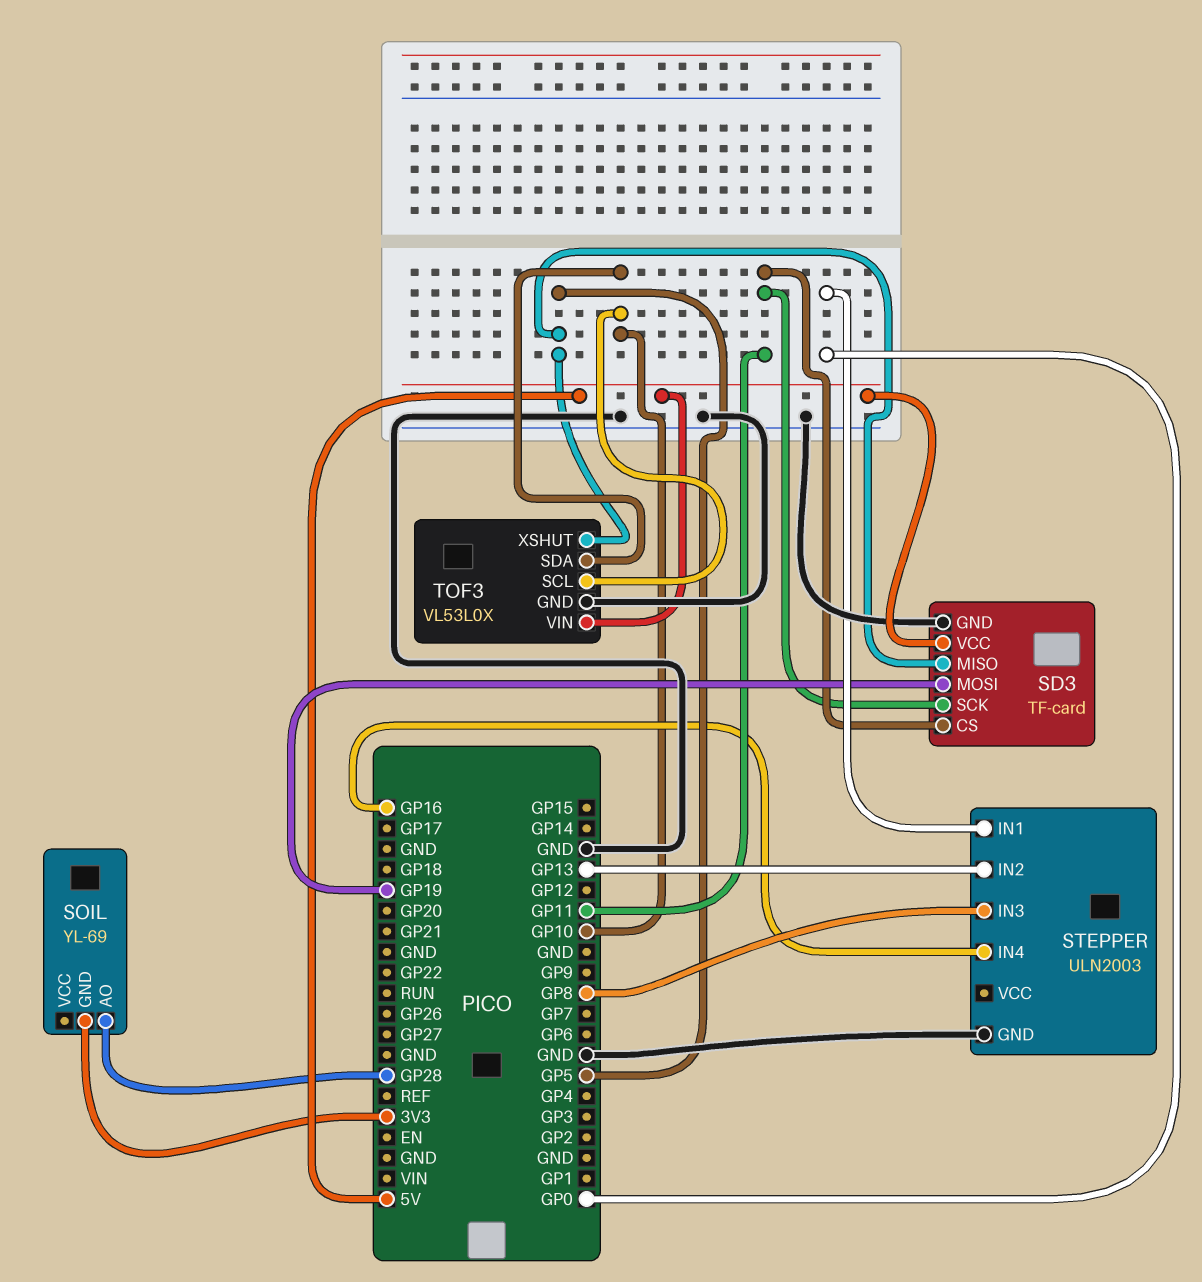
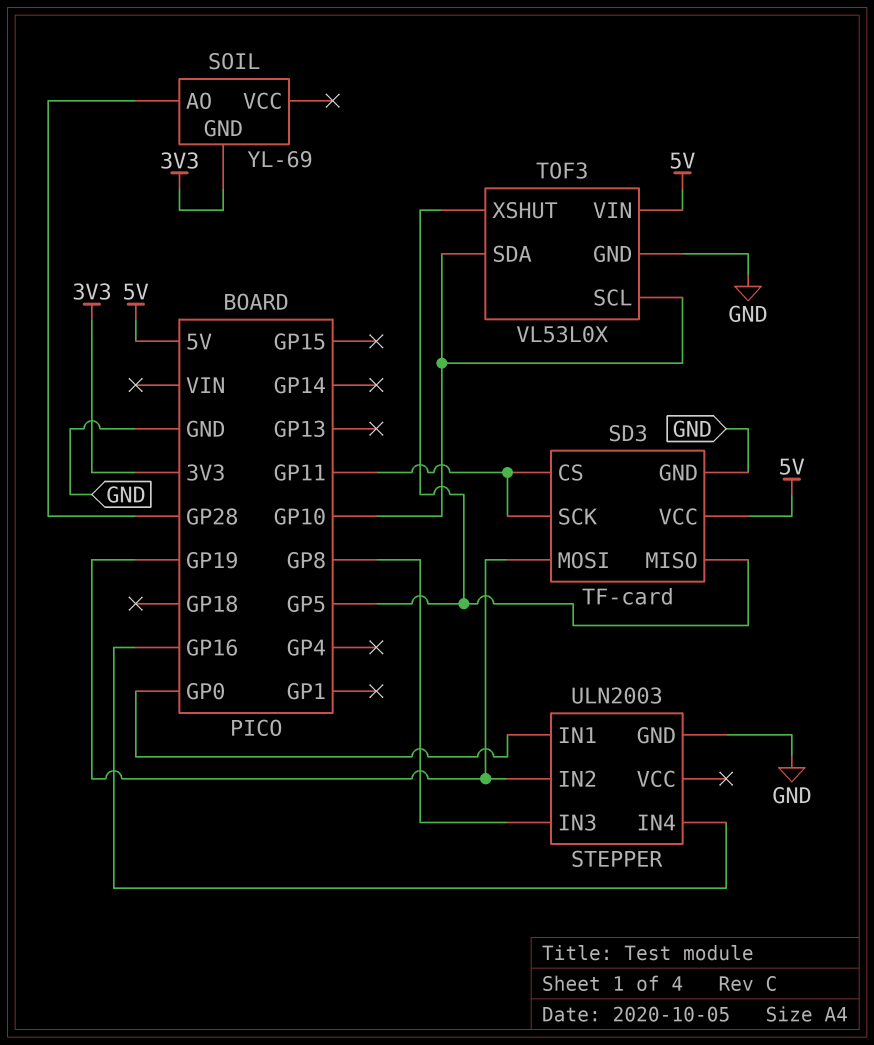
STEPPER pin IN2: GP13 -> GP19

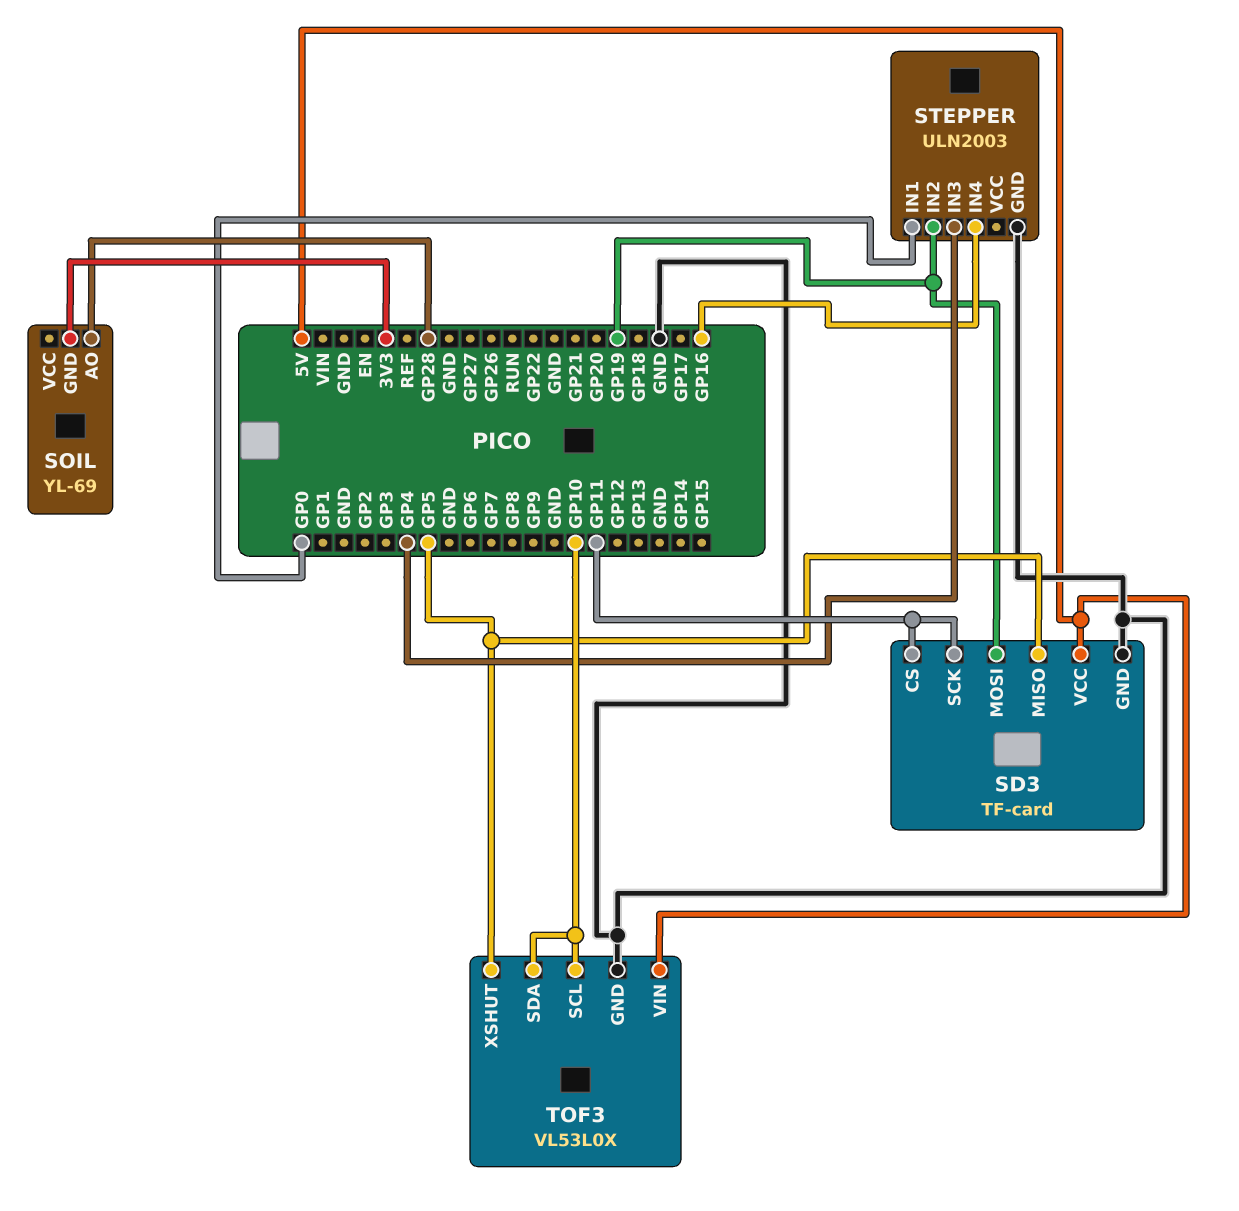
STEPPER pin IN3: GP8 -> GP4

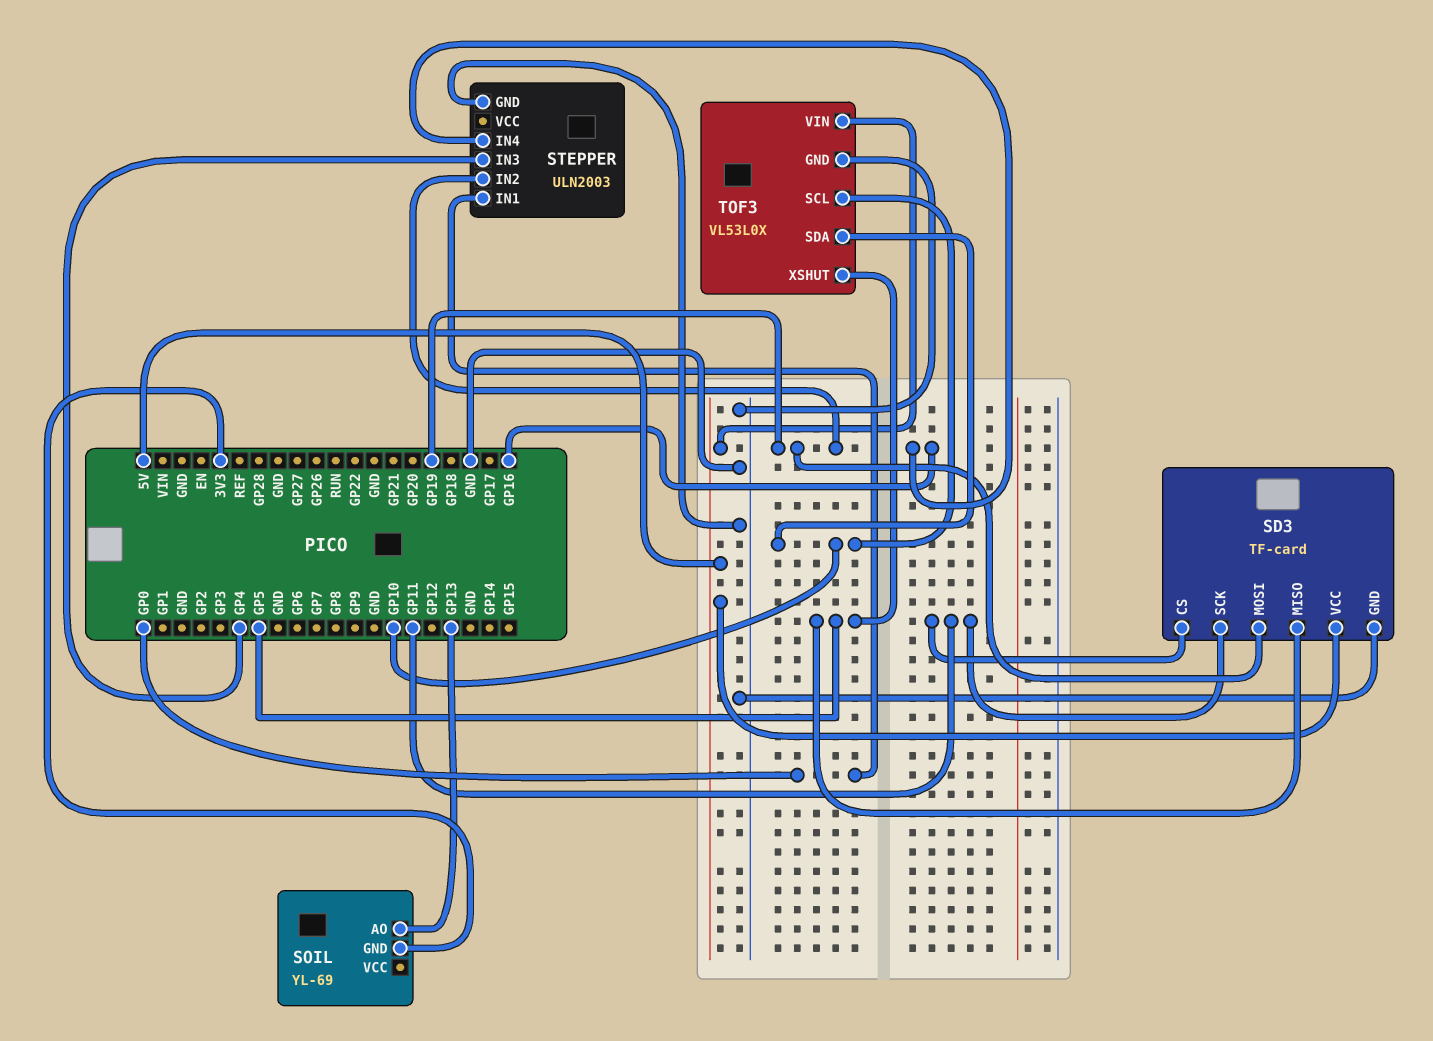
SOIL pin AO: GP28 -> GP13

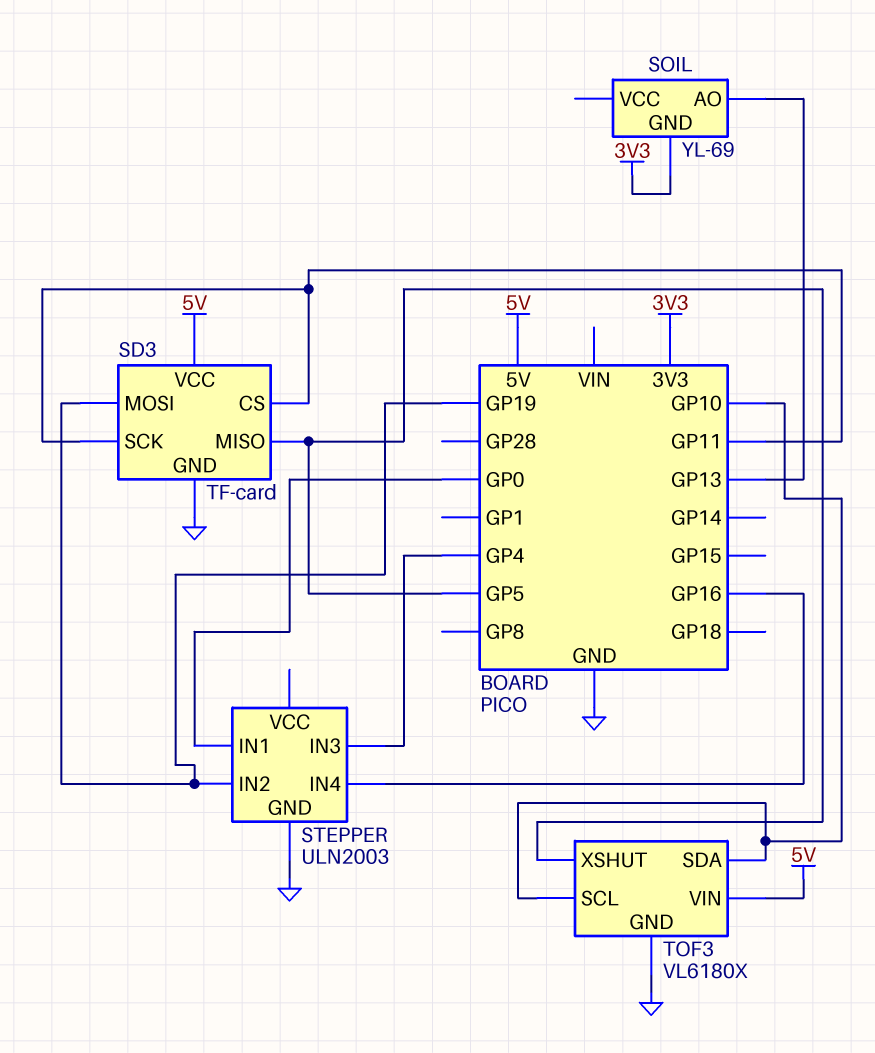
TOF3: VL53L0X -> VL6180X

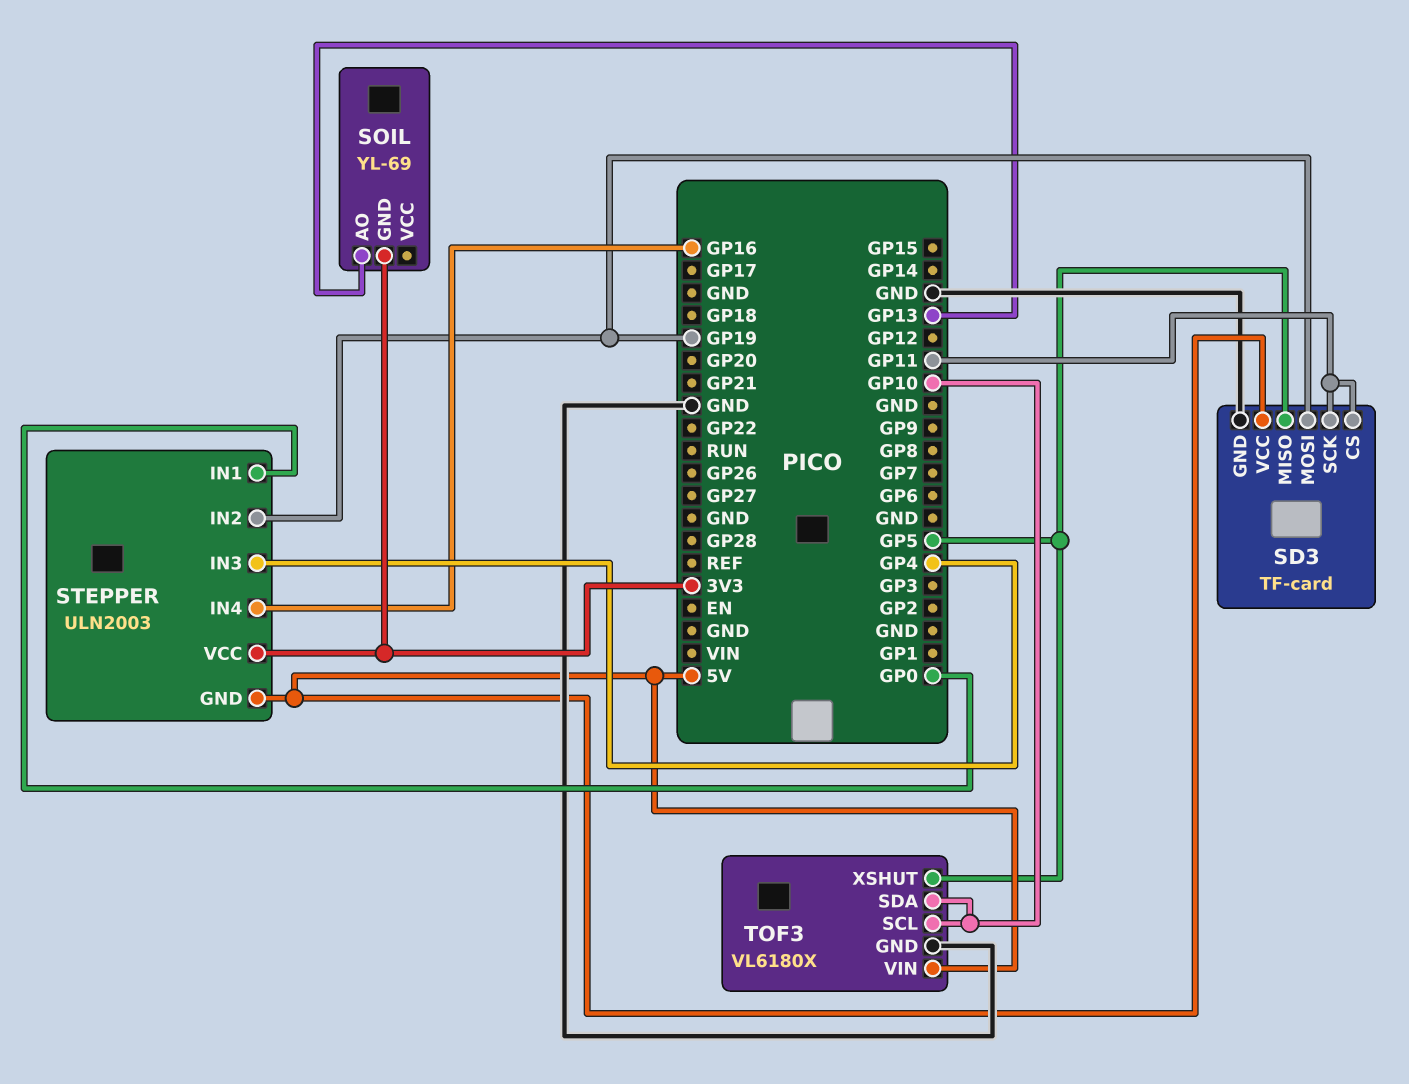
STEPPER pin GND: GND -> 5V
STEPPER pin VCC: none -> 3V3

